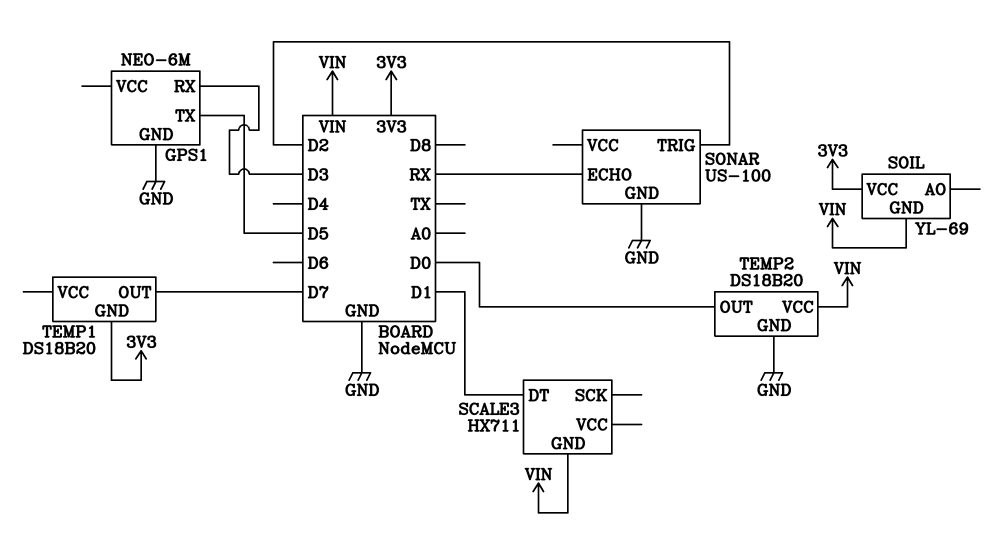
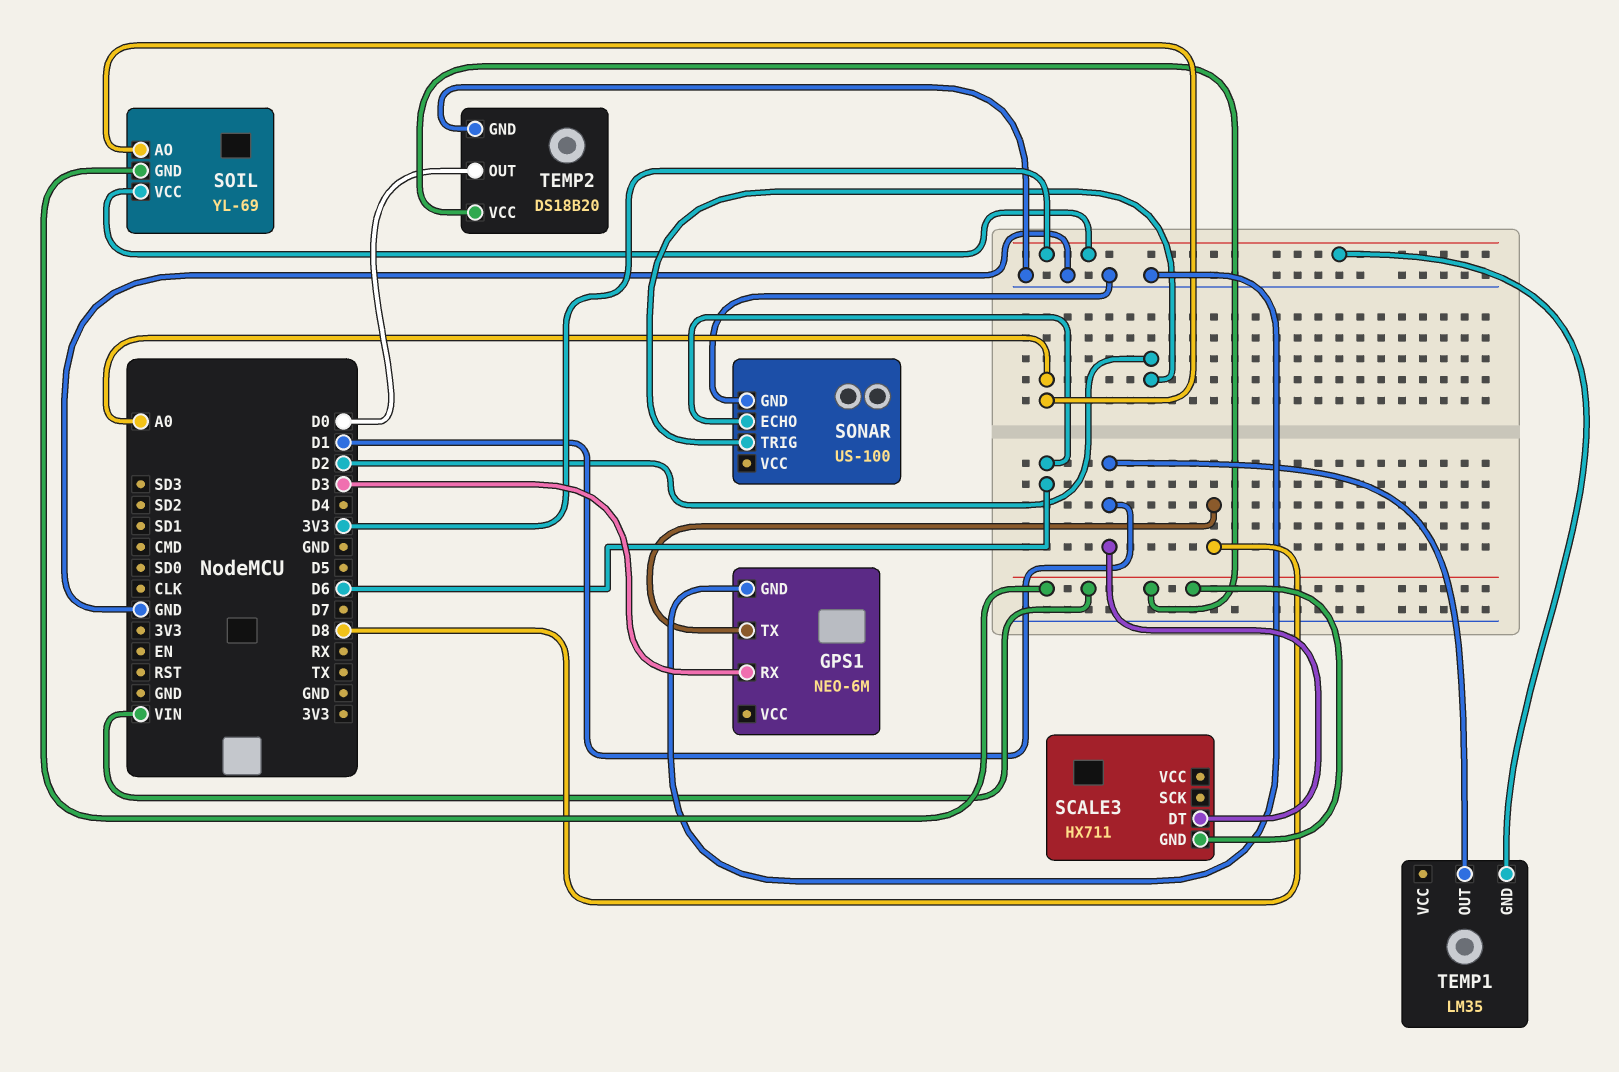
GPS1 pin TX: D5 -> D8
SOIL pin AO: none -> A0
SONAR pin ECHO: RX -> D6
TEMP1: DS18B20 -> LM35
TEMP1 pin OUT: D7 -> D1

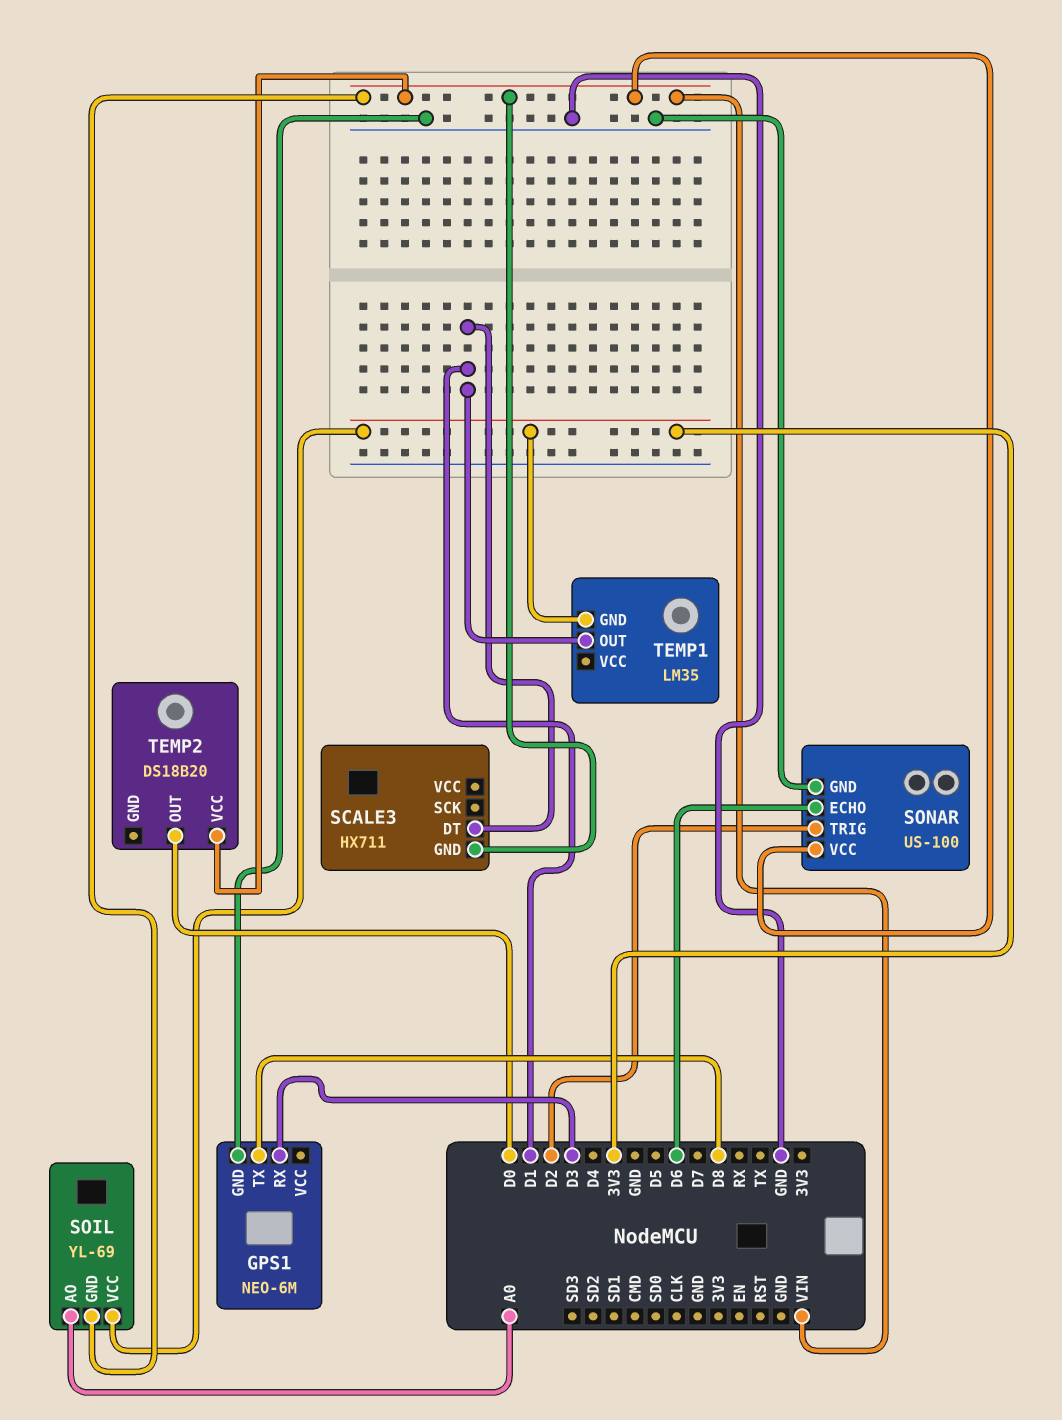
SONAR pin VCC: none -> VIN
TEMP2 pin GND: GND -> none

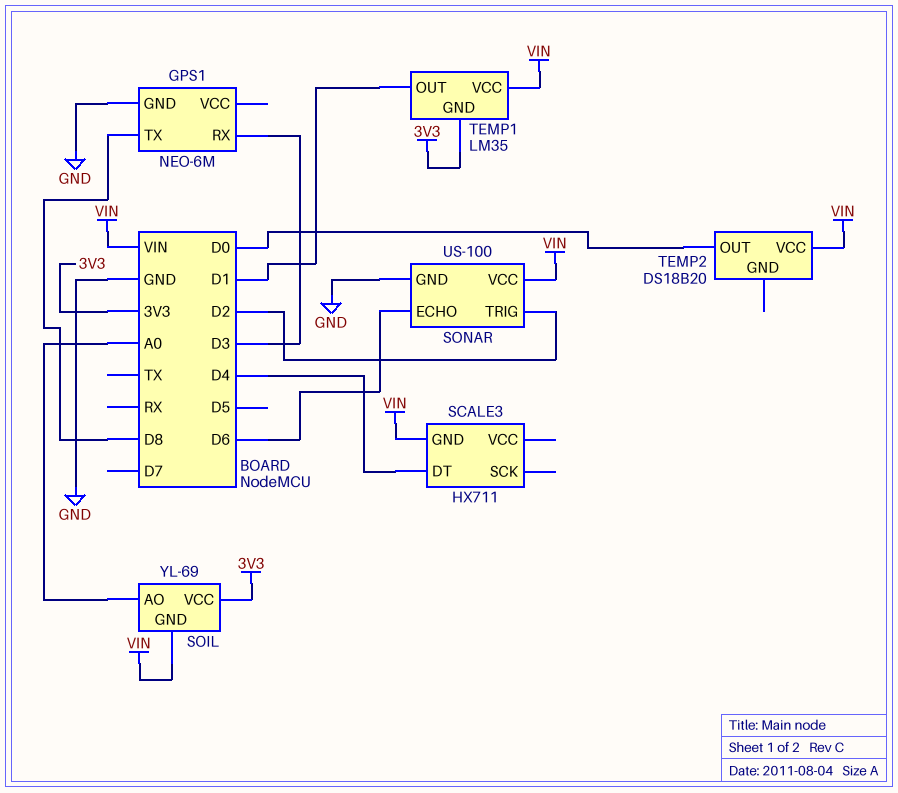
SCALE3 pin DT: D1 -> D4
TEMP1 pin VCC: none -> VIN

